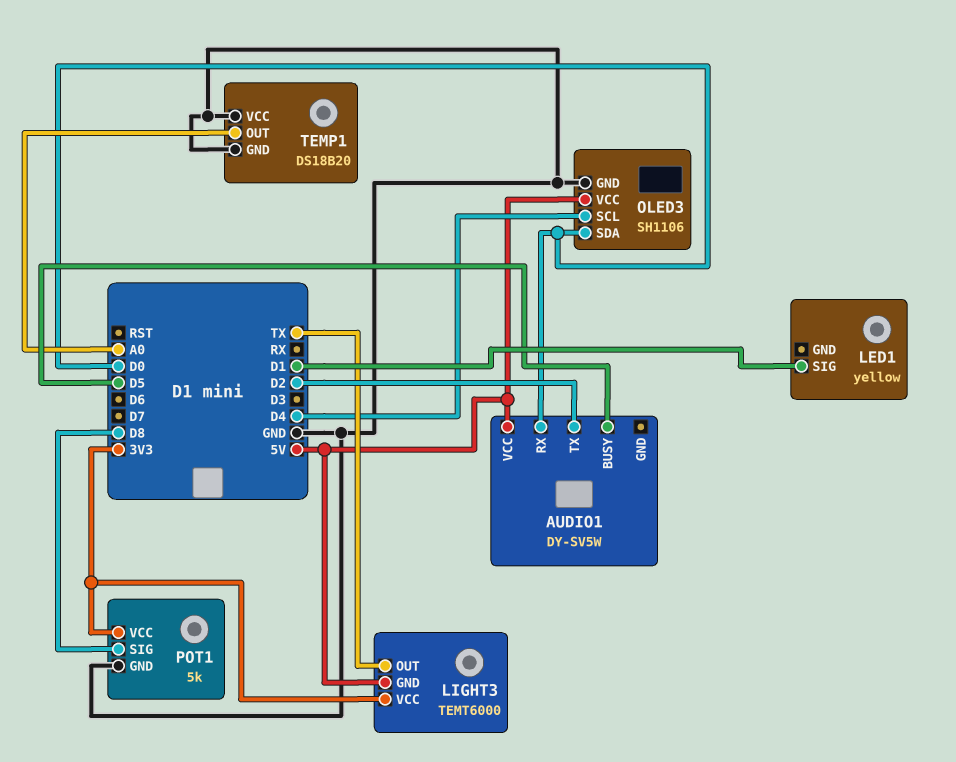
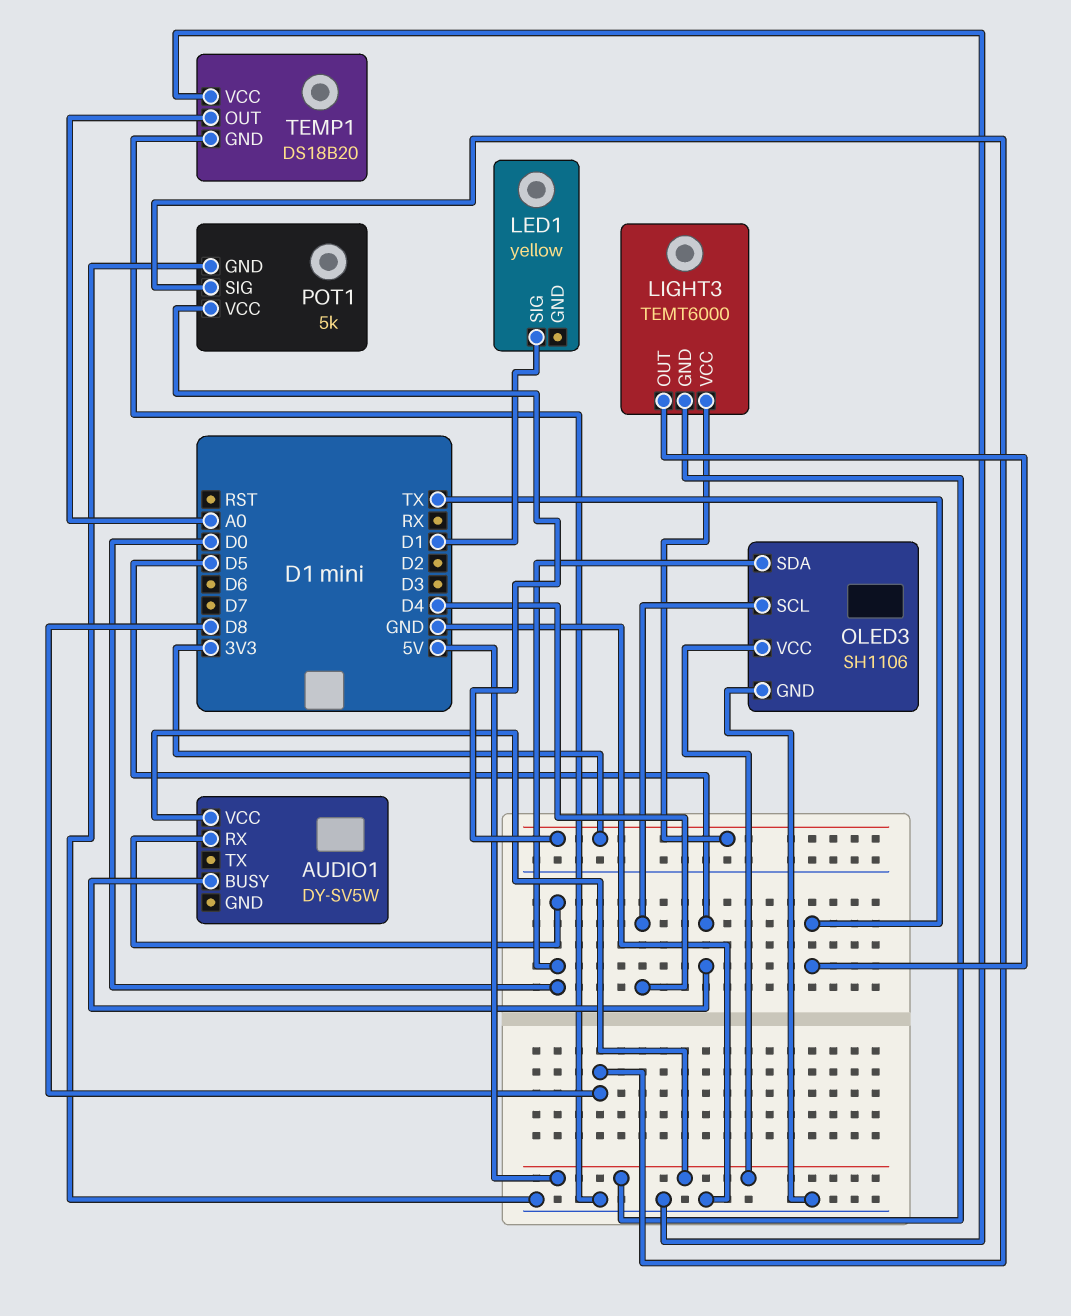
AUDIO1 pin TX: D2 -> none

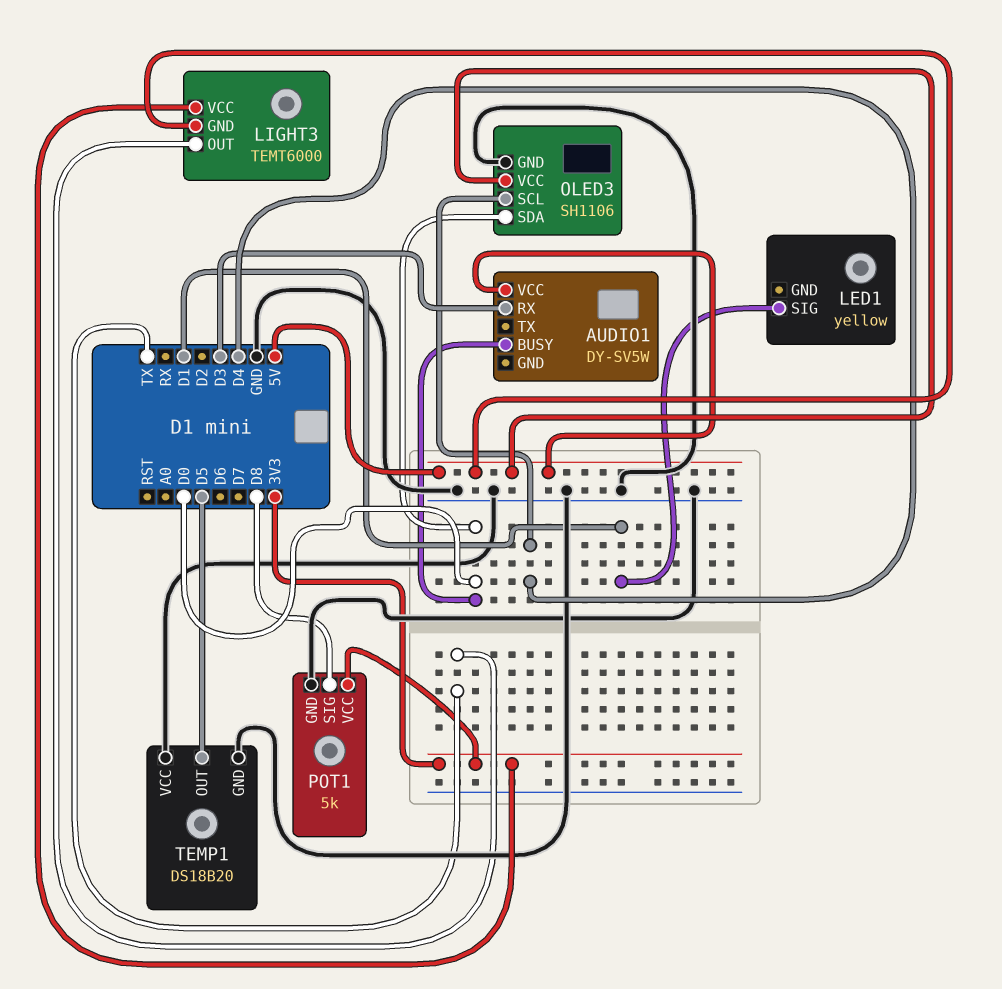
AUDIO1 pin BUSY: D5 -> D0
AUDIO1 pin RX: D0 -> D3
TEMP1 pin OUT: A0 -> D5

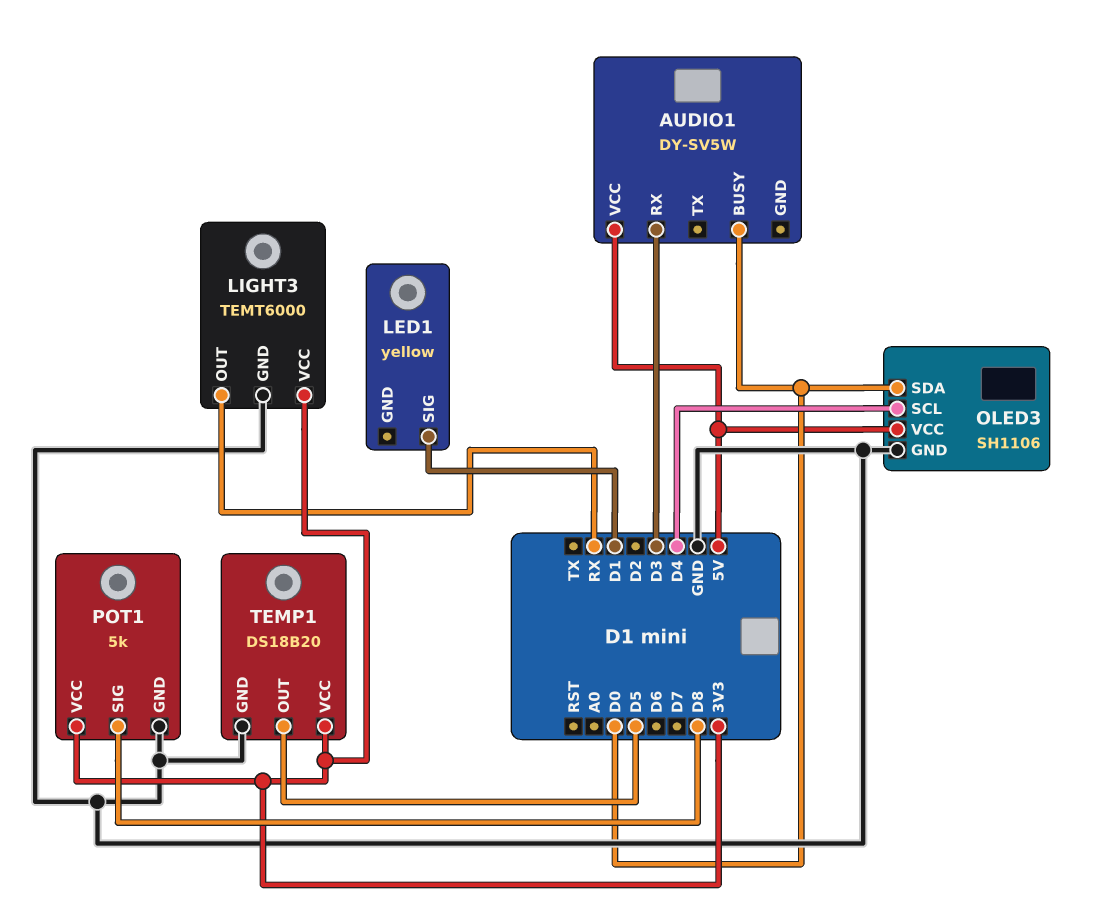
LIGHT3 pin GND: 5V -> GND
LIGHT3 pin OUT: TX -> RX
TEMP1 pin VCC: GND -> 3V3

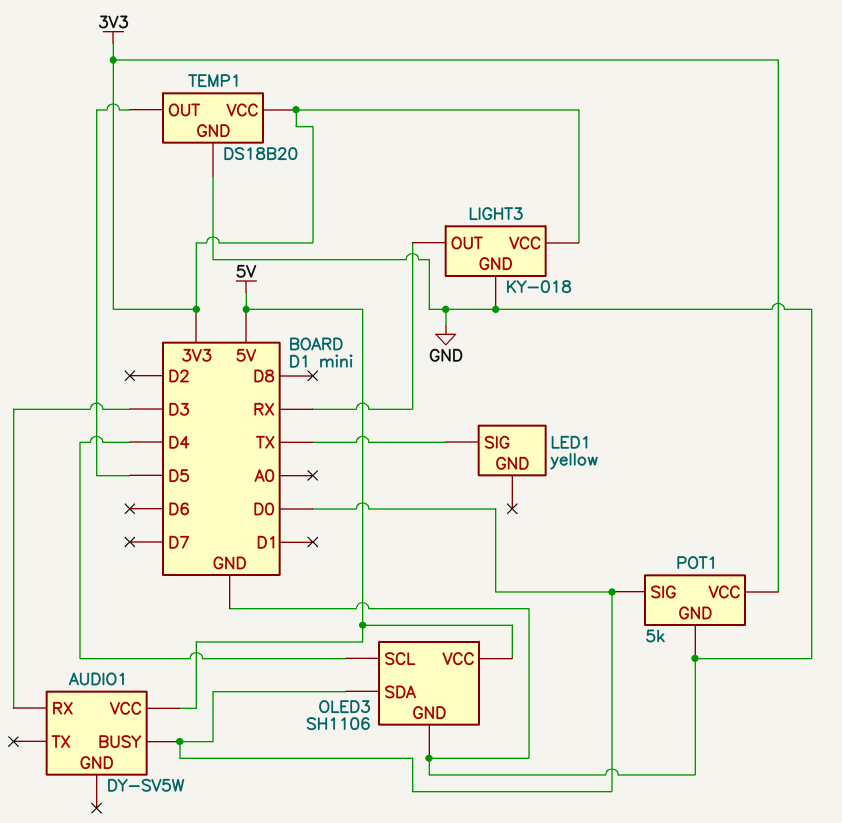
LED1 pin SIG: D1 -> TX
LIGHT3: TEMT6000 -> KY-018
POT1 pin SIG: D8 -> D0

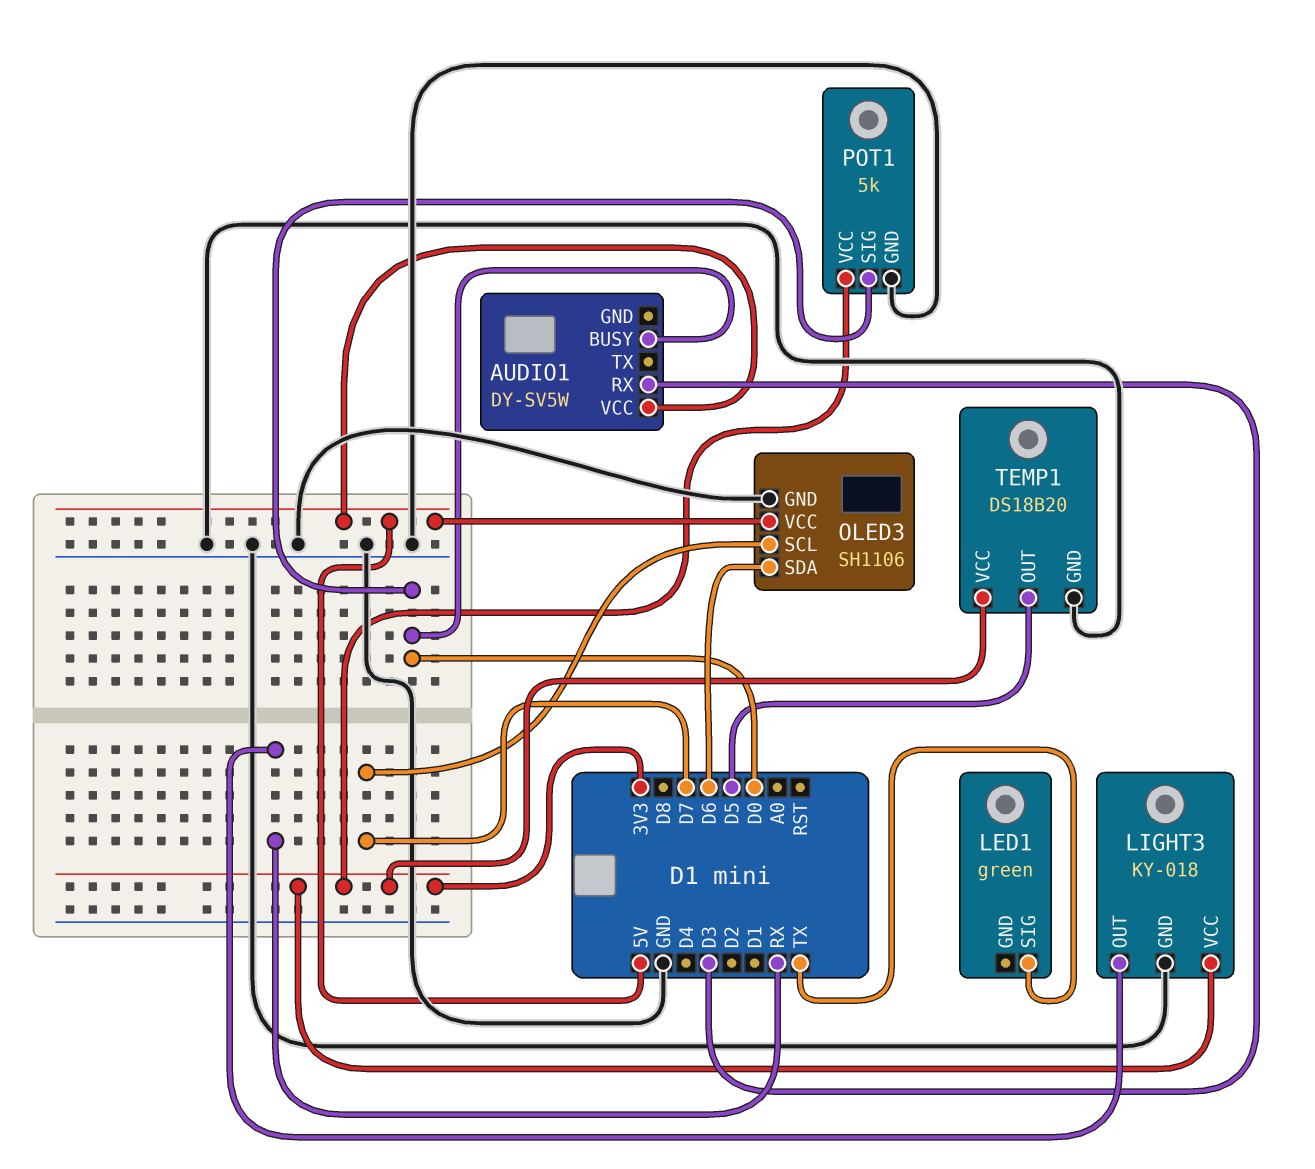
LED1: yellow -> green
OLED3 pin SCL: D4 -> D7
OLED3 pin SDA: D0 -> D6

